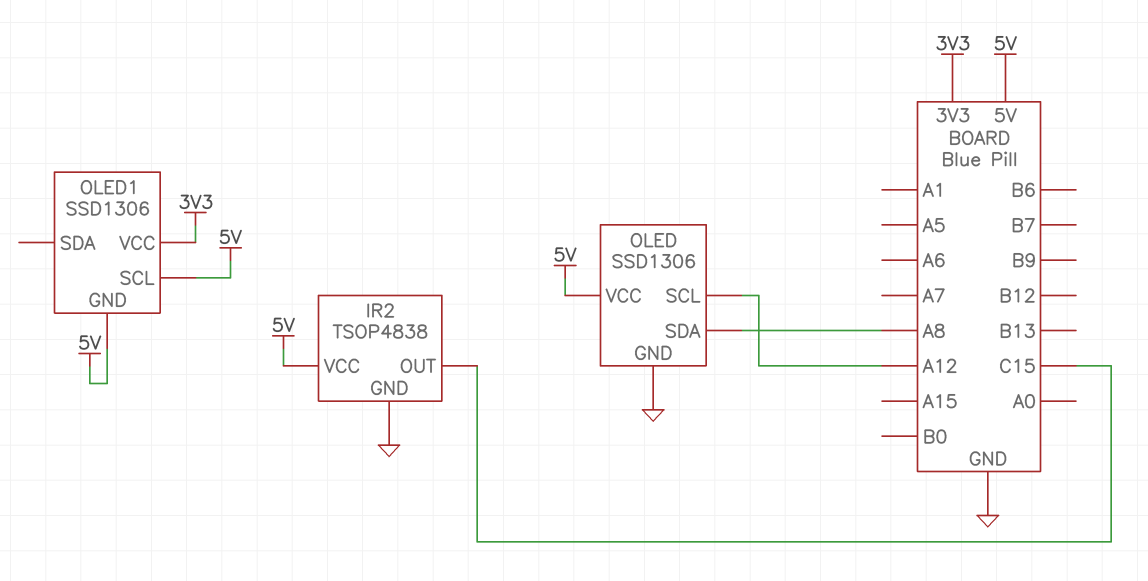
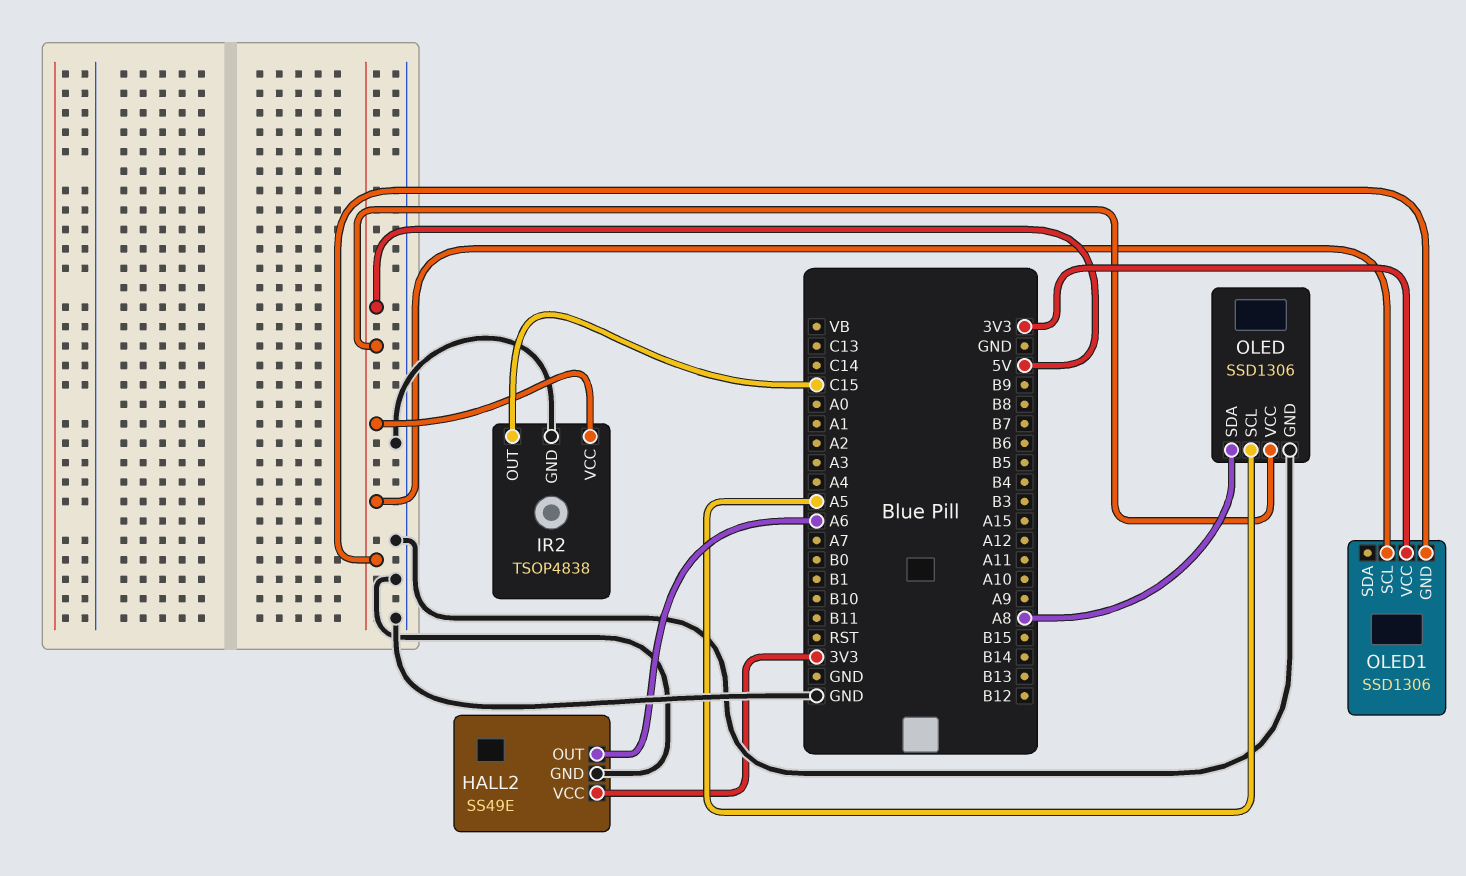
HALL2: none -> SS49E
HALL2 pin GND: none -> GND
HALL2 pin OUT: none -> A6
HALL2 pin VCC: none -> 3V3
OLED pin SCL: A12 -> A5

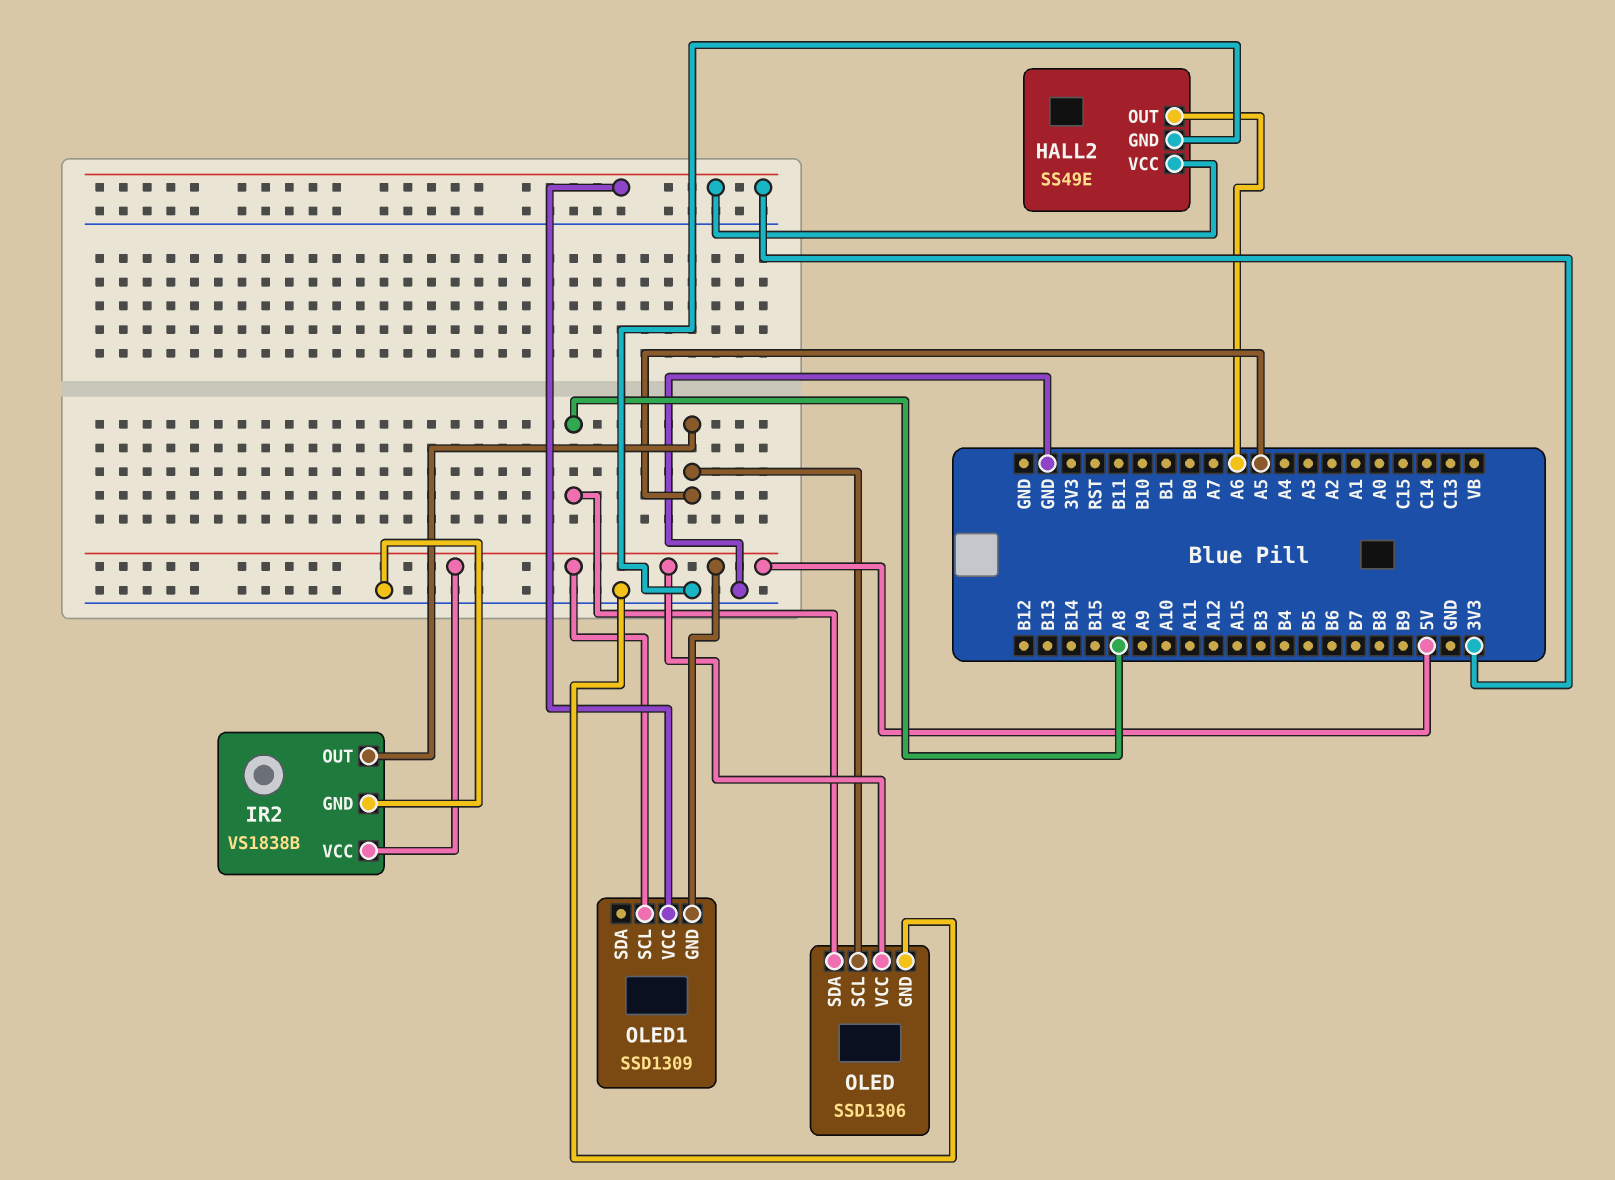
IR2: TSOP4838 -> VS1838B
IR2 pin OUT: C15 -> A5
OLED1: SSD1306 -> SSD1309

